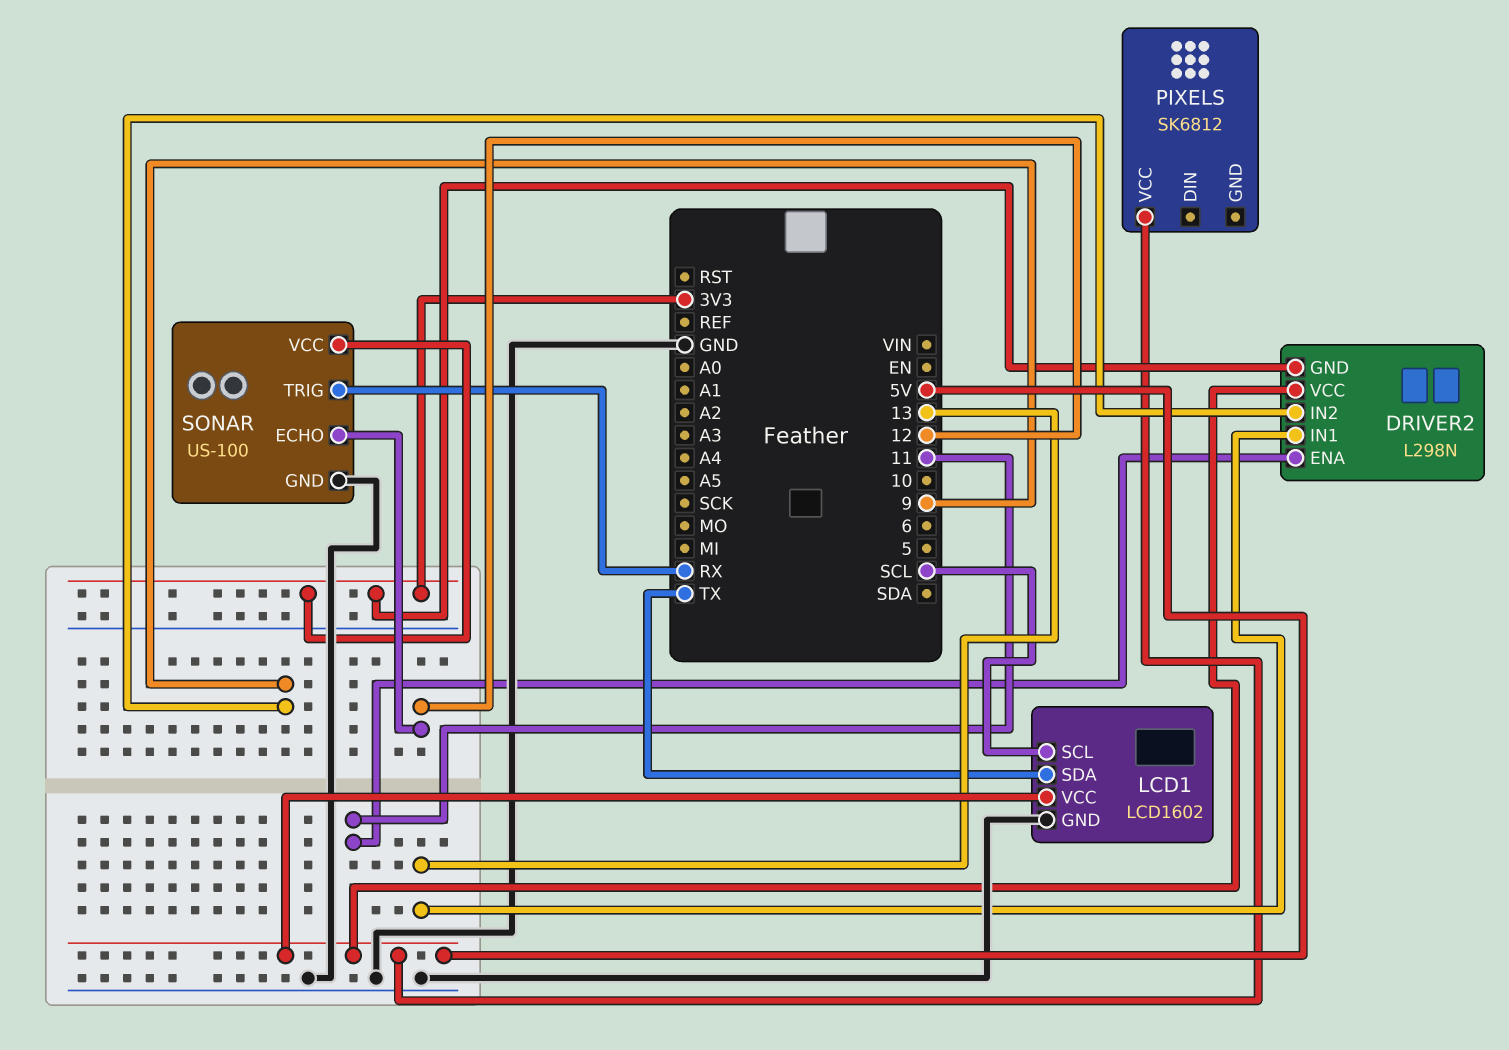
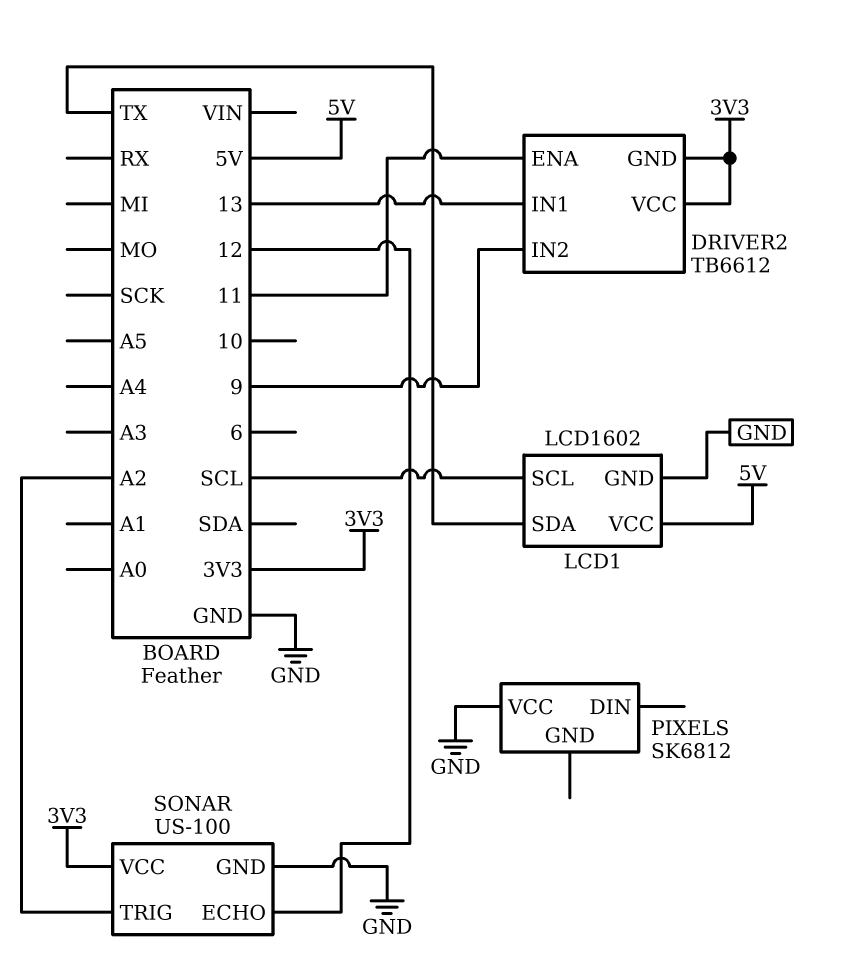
DRIVER2: L298N -> TB6612
DRIVER2 pin VCC: 5V -> 3V3
PIXELS pin VCC: 5V -> GND
SONAR pin TRIG: RX -> A2

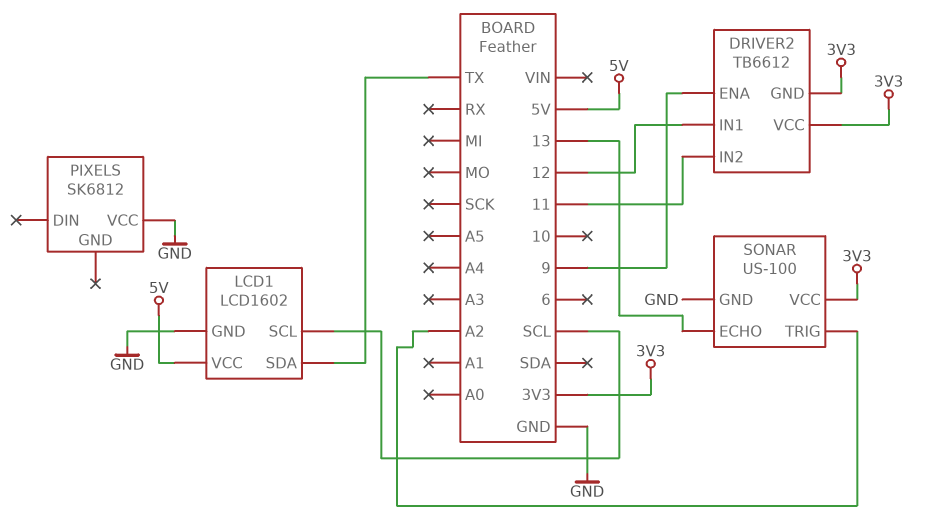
DRIVER2 pin ENA: 11 -> 9
DRIVER2 pin IN1: 13 -> 12
DRIVER2 pin IN2: 9 -> 11
SONAR pin ECHO: 12 -> 13

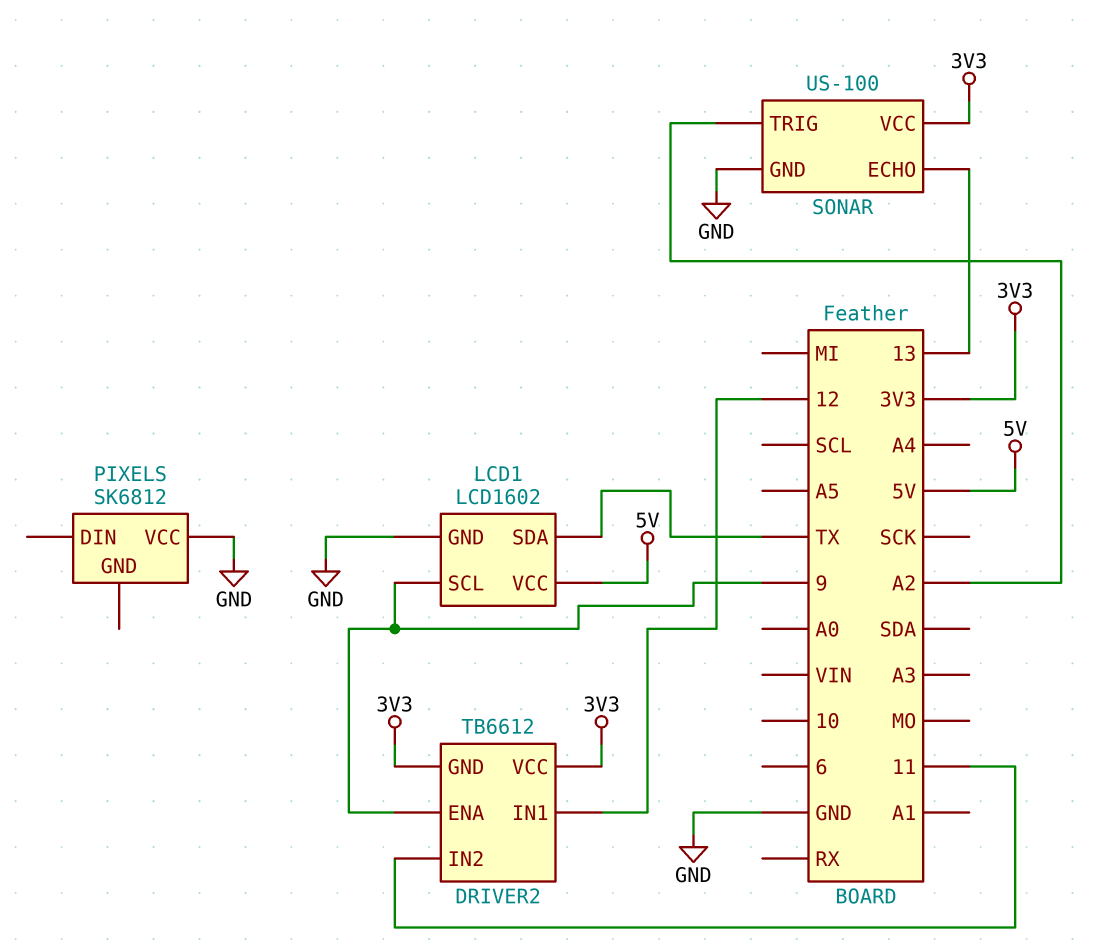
LCD1 pin SCL: SCL -> 9

